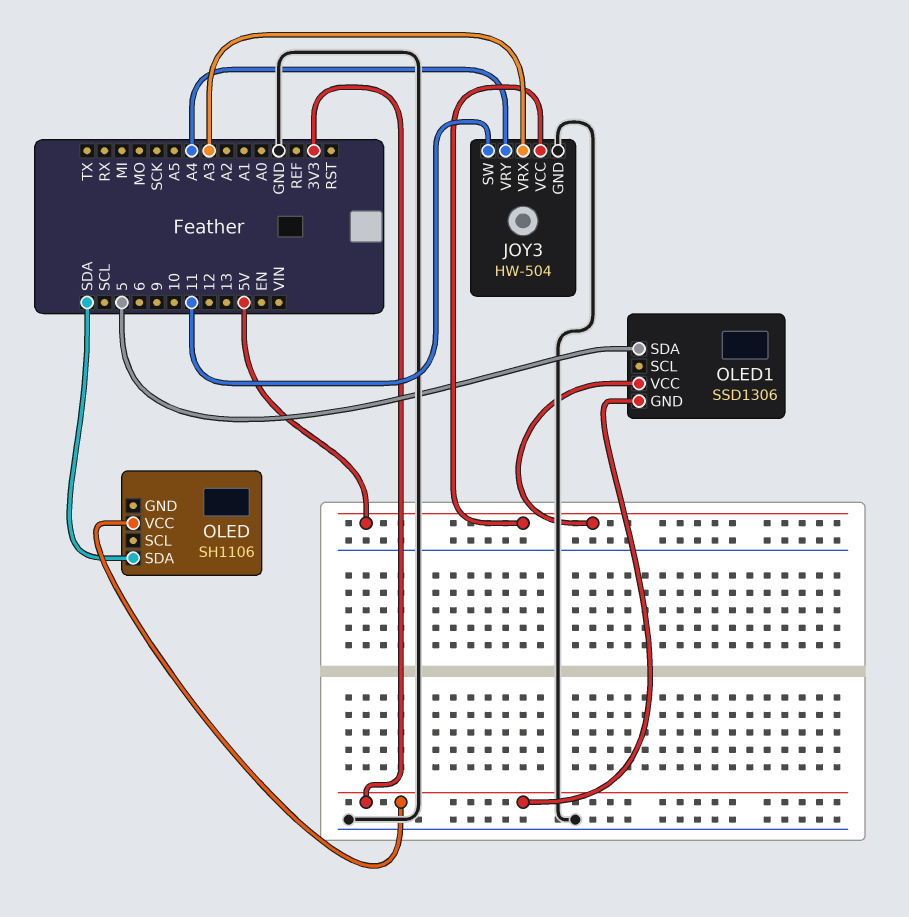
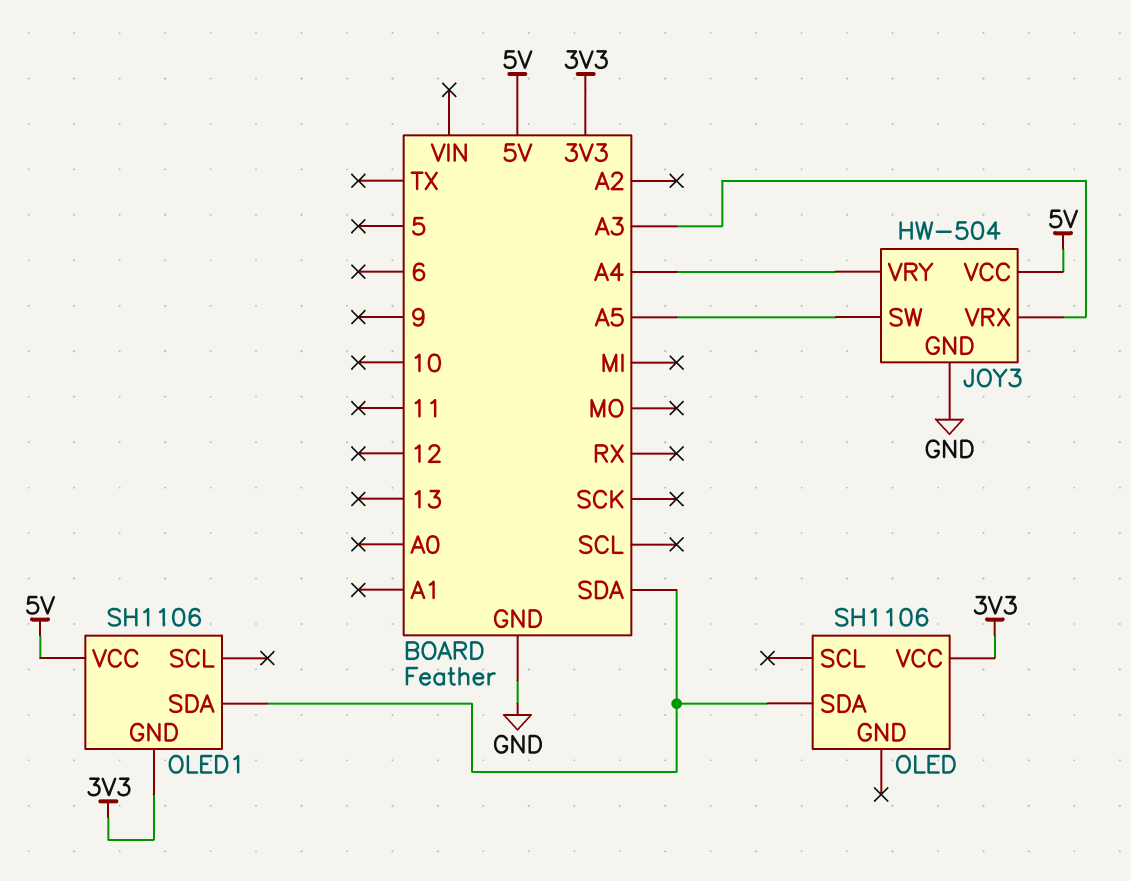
JOY3 pin SW: 11 -> A5
OLED1: SSD1306 -> SH1106
OLED1 pin SDA: 5 -> SDA

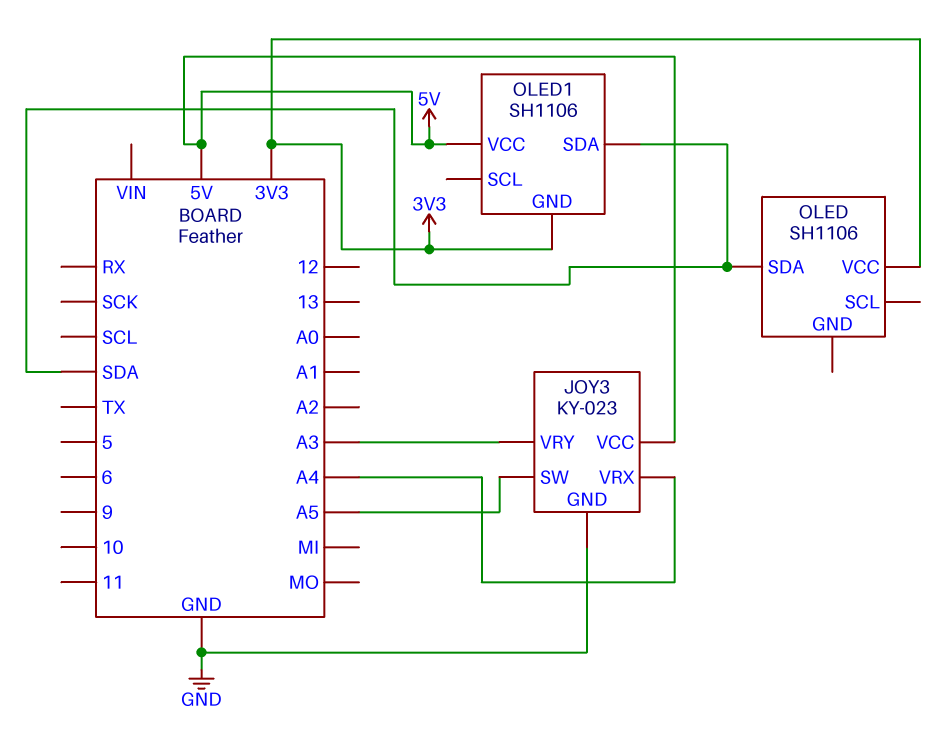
JOY3: HW-504 -> KY-023
JOY3 pin VRX: A3 -> A4
JOY3 pin VRY: A4 -> A3

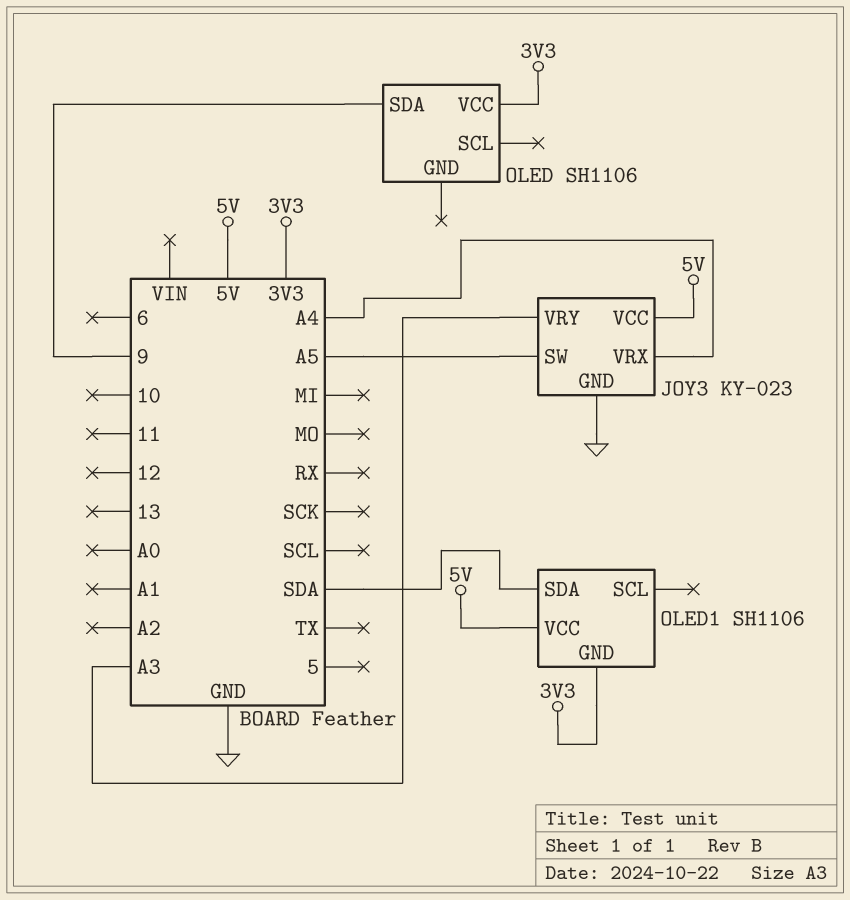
OLED pin SDA: SDA -> 9

